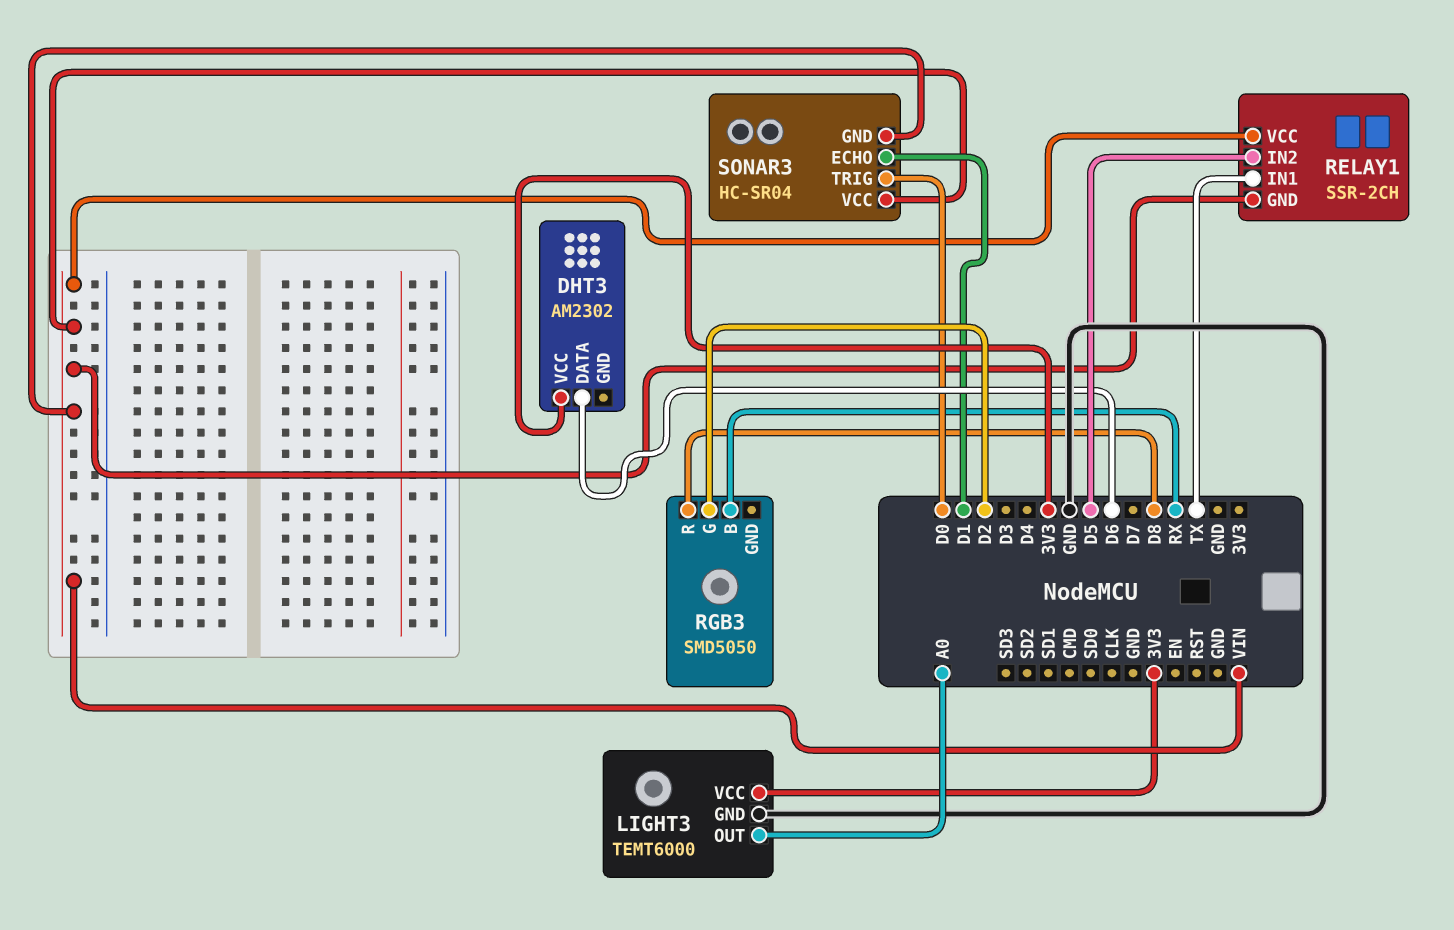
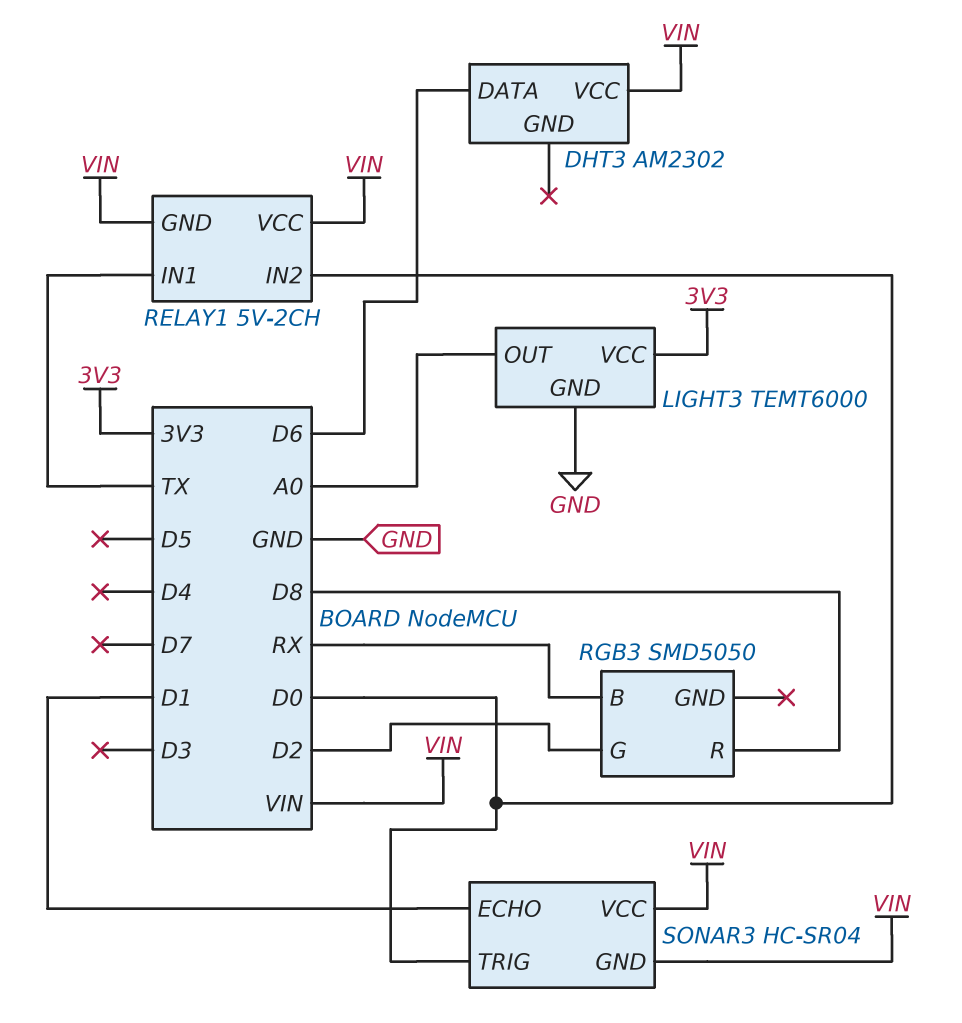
DHT3 pin VCC: 3V3 -> VIN
RELAY1: SSR-2CH -> 5V-2CH
RELAY1 pin IN2: D5 -> D0

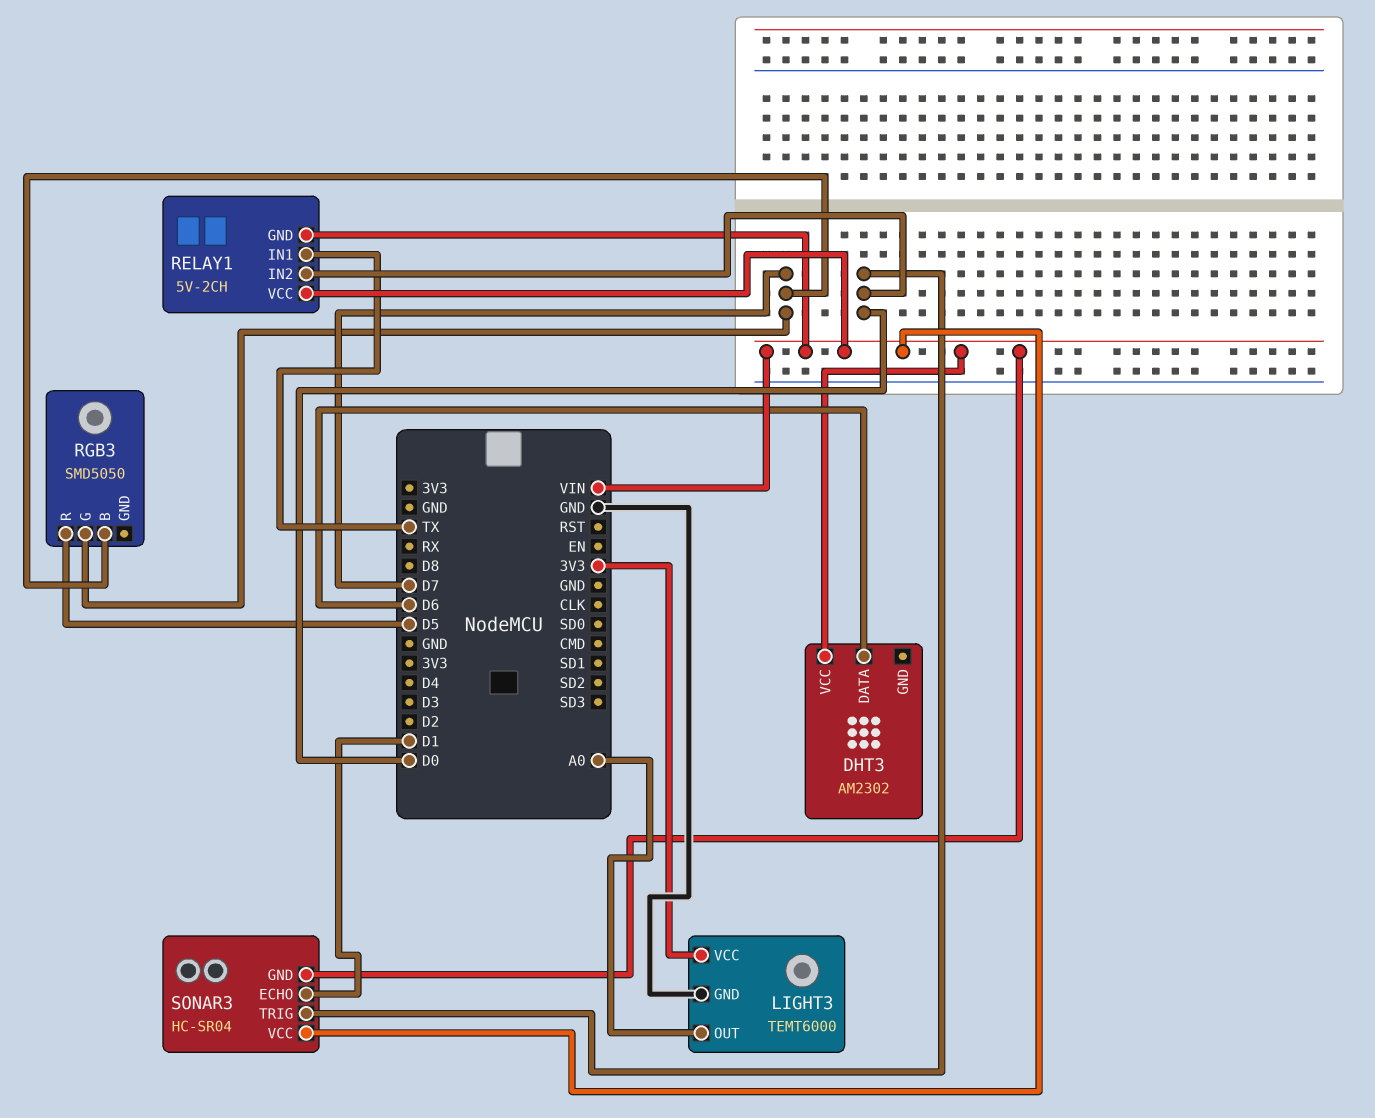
RGB3 pin B: RX -> D7
RGB3 pin G: D2 -> D7
RGB3 pin R: D8 -> D5

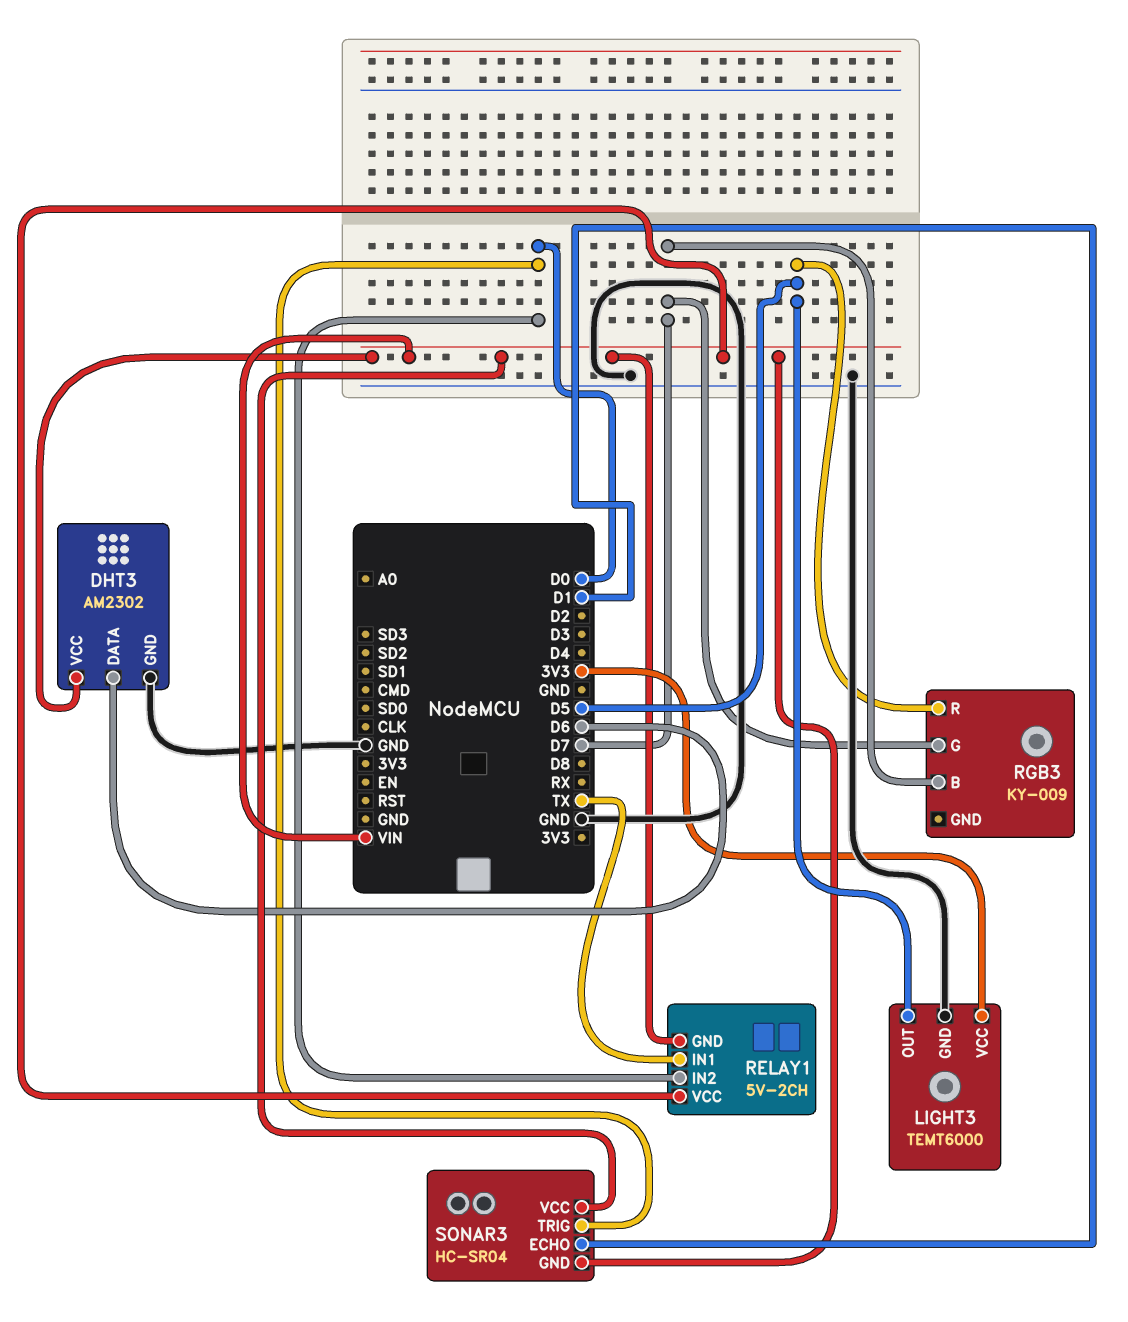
DHT3 pin GND: none -> GND
LIGHT3 pin OUT: A0 -> D5
RGB3: SMD5050 -> KY-009

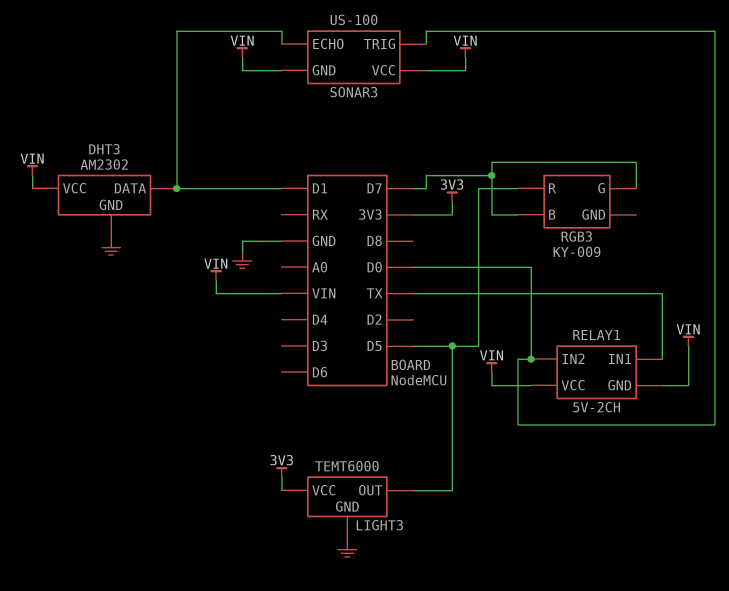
DHT3 pin DATA: D6 -> D1
SONAR3: HC-SR04 -> US-100

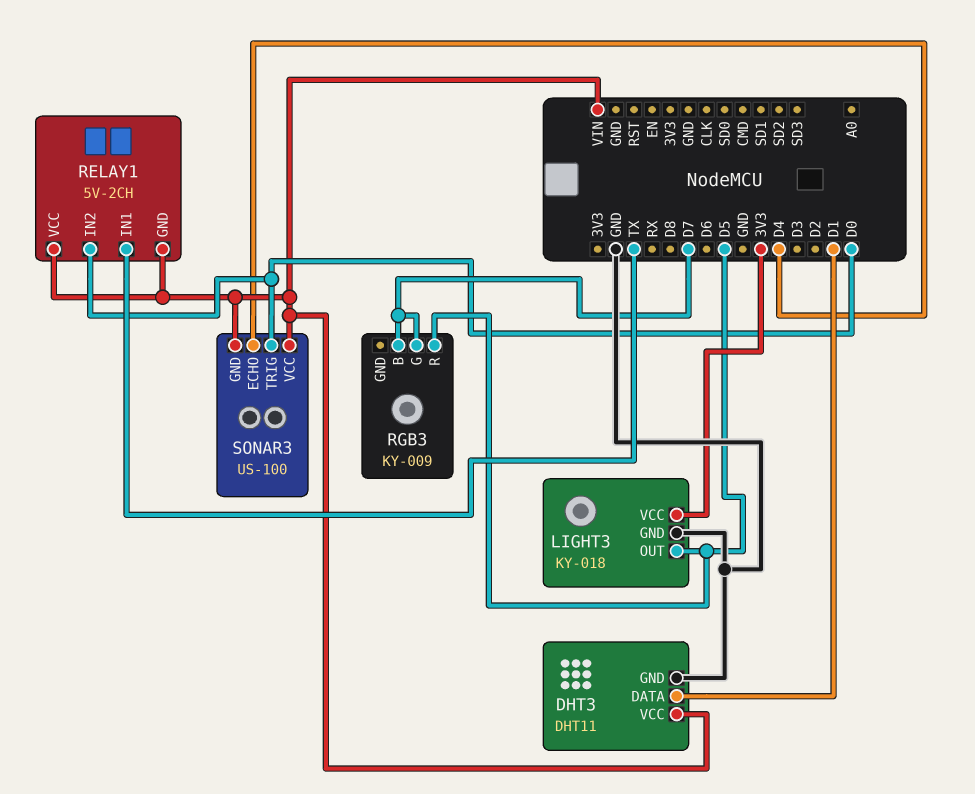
DHT3: AM2302 -> DHT11
LIGHT3: TEMT6000 -> KY-018
SONAR3 pin ECHO: D1 -> D4

